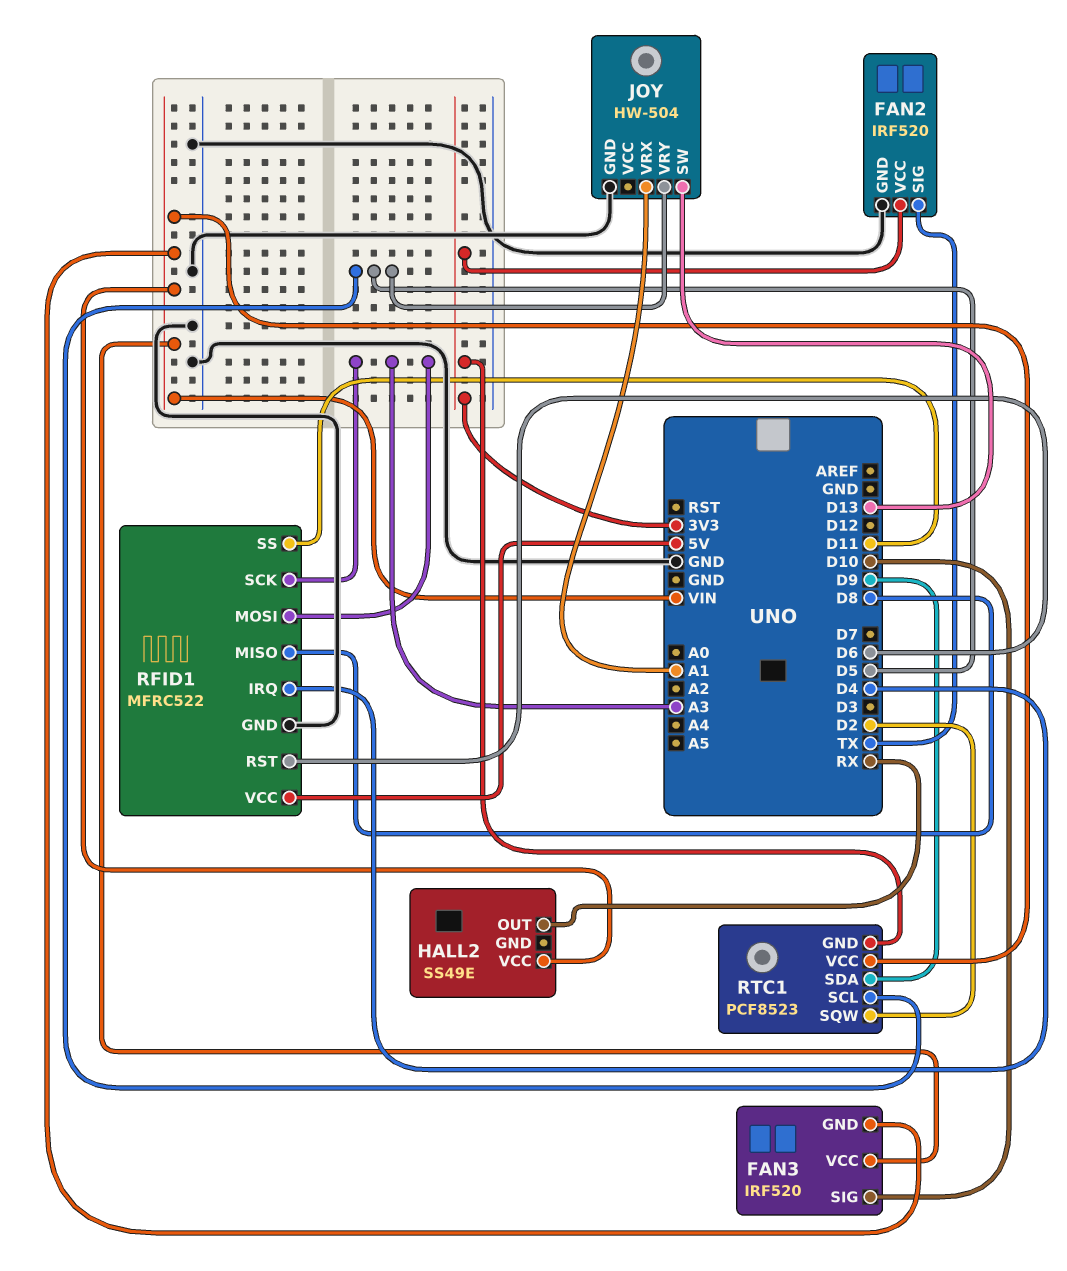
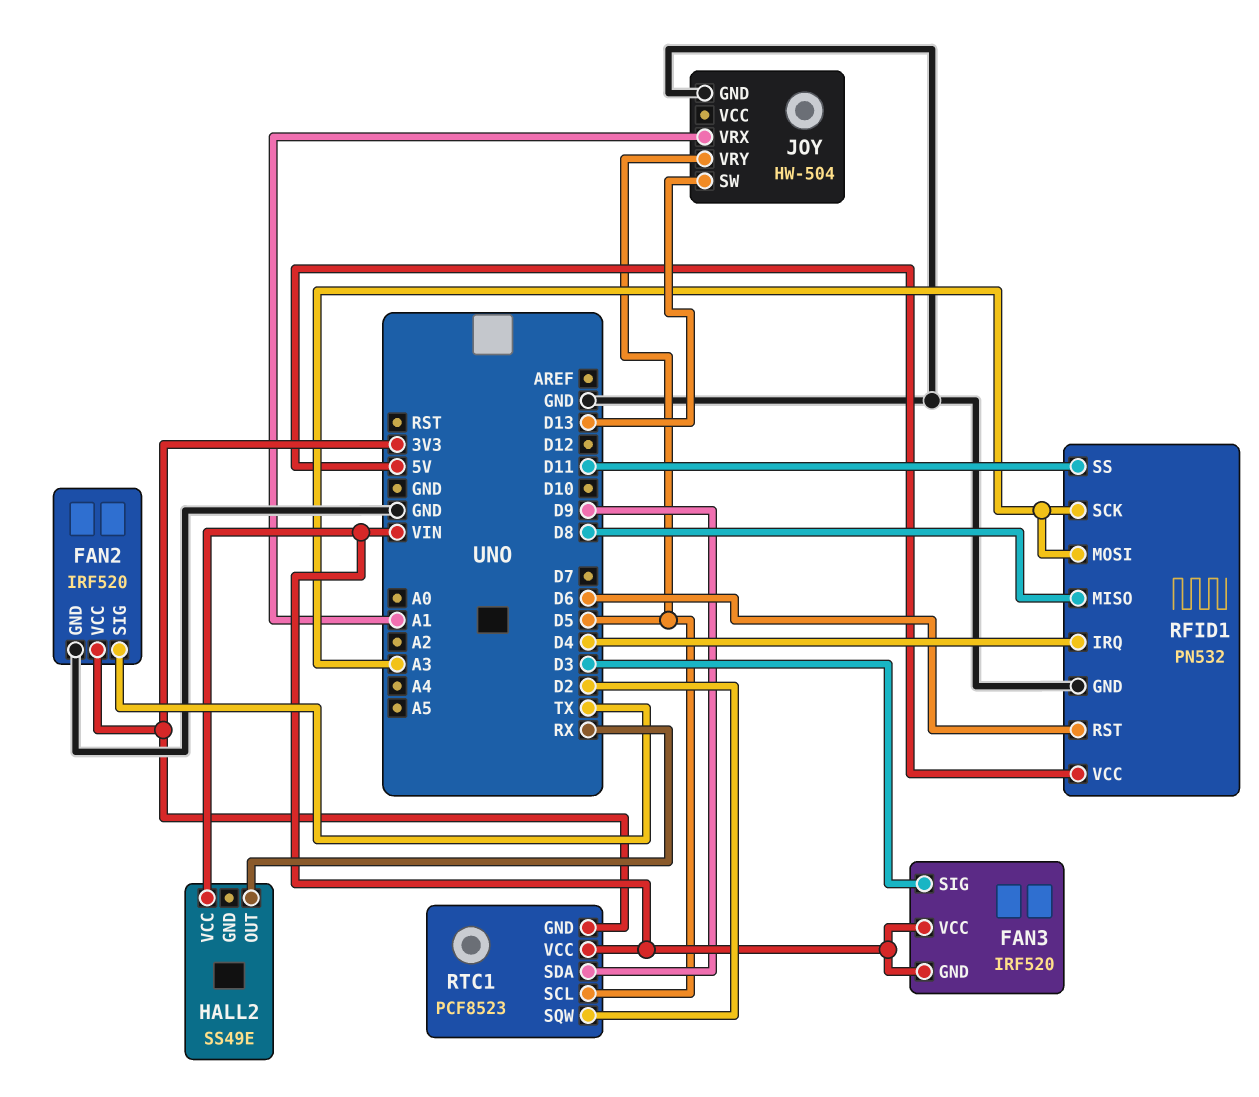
FAN3 pin SIG: D10 -> D3
RFID1: MFRC522 -> PN532

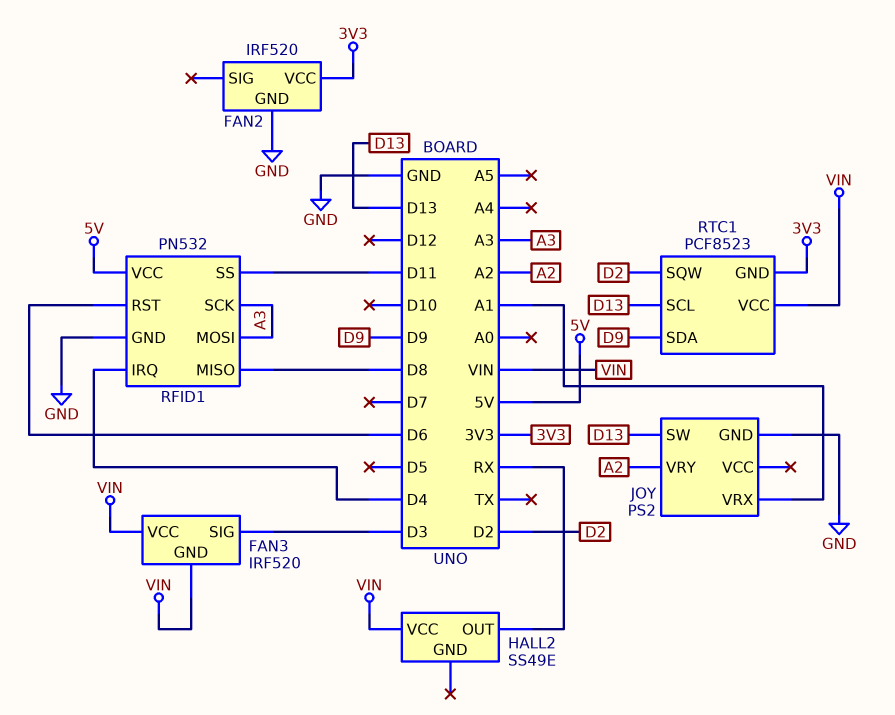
FAN2 pin SIG: TX -> none
JOY: HW-504 -> PS2
JOY pin VRY: D5 -> A2
RTC1 pin SCL: D5 -> D13

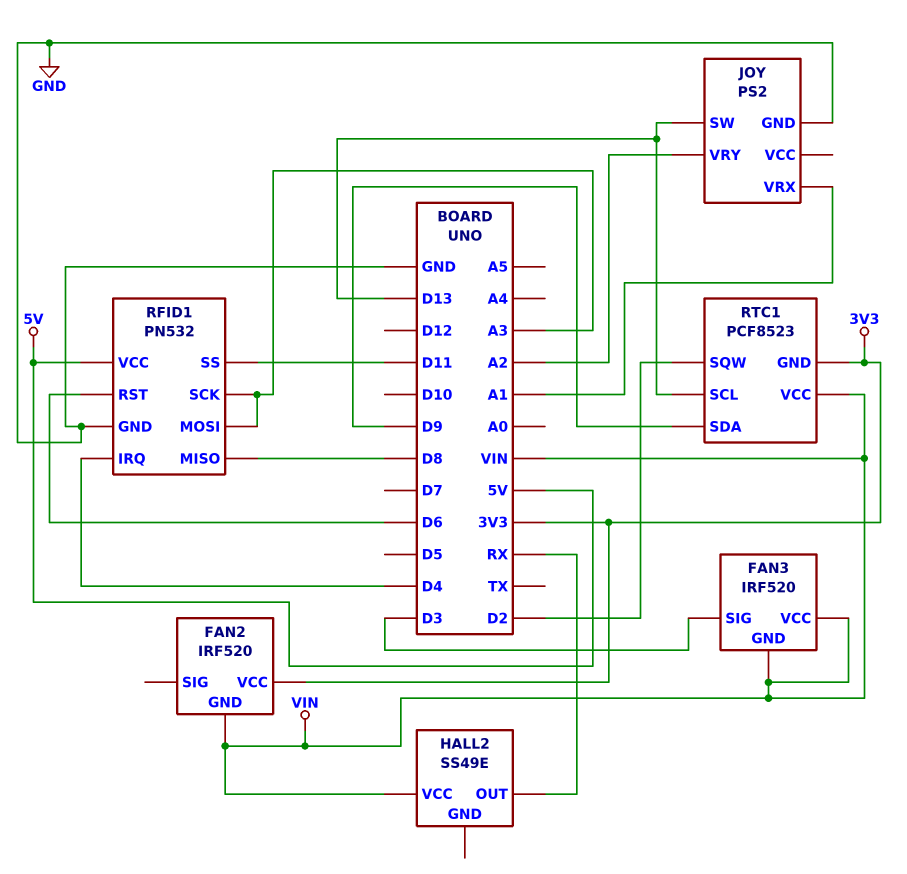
FAN2 pin GND: GND -> VIN

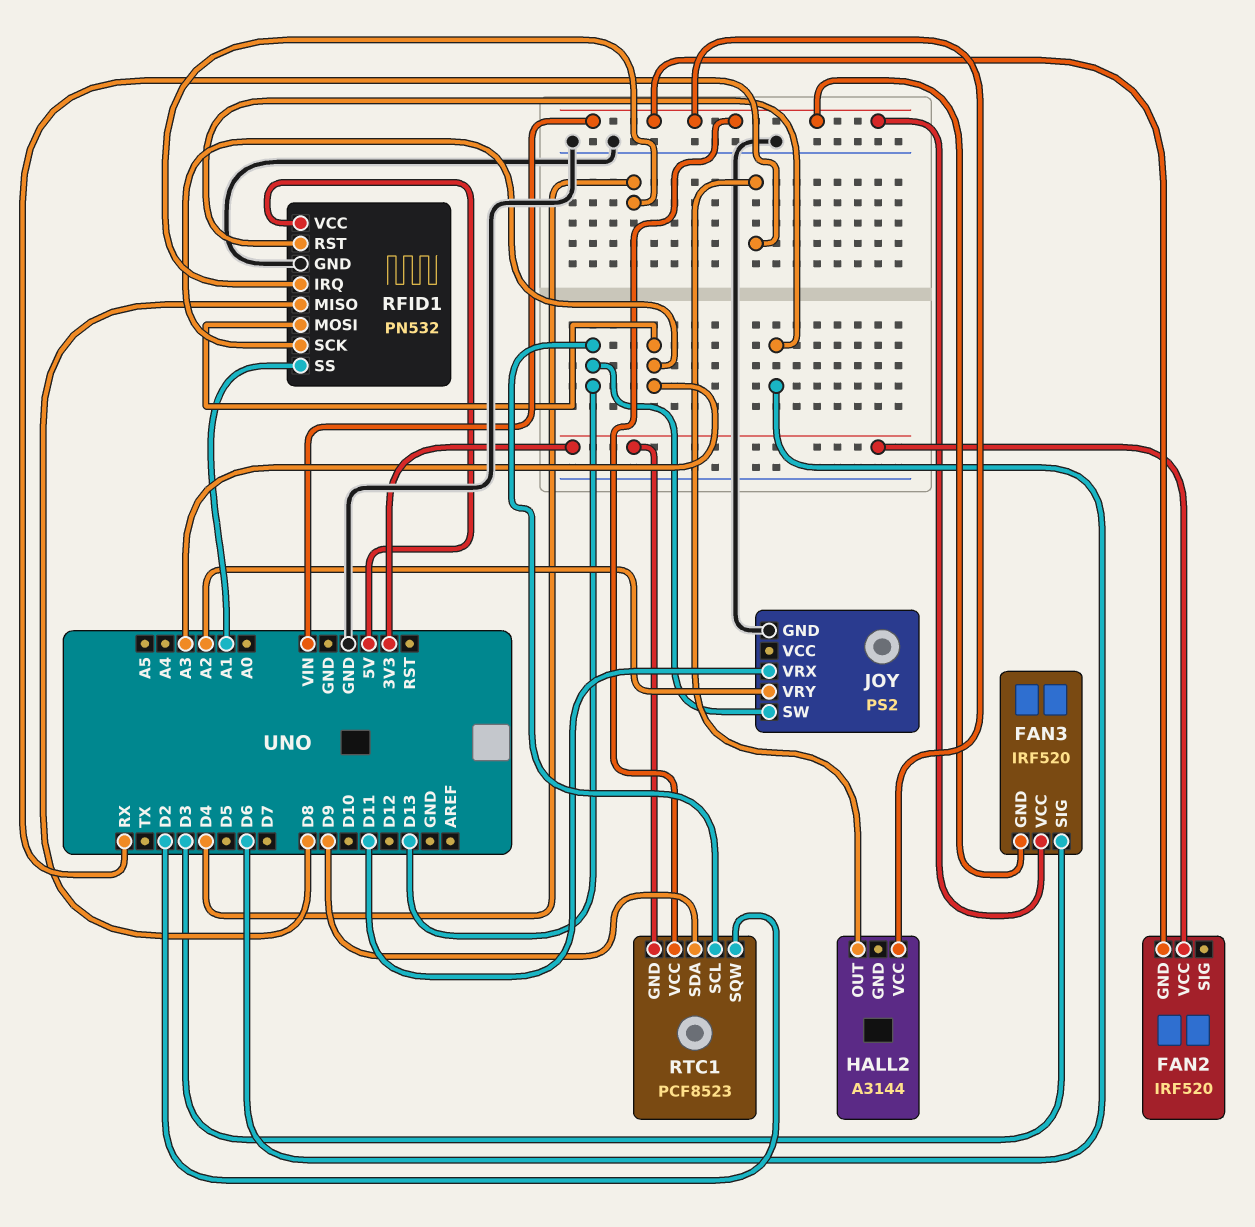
HALL2: SS49E -> A3144
JOY pin VRX: A1 -> D11
RFID1 pin SS: D11 -> A1

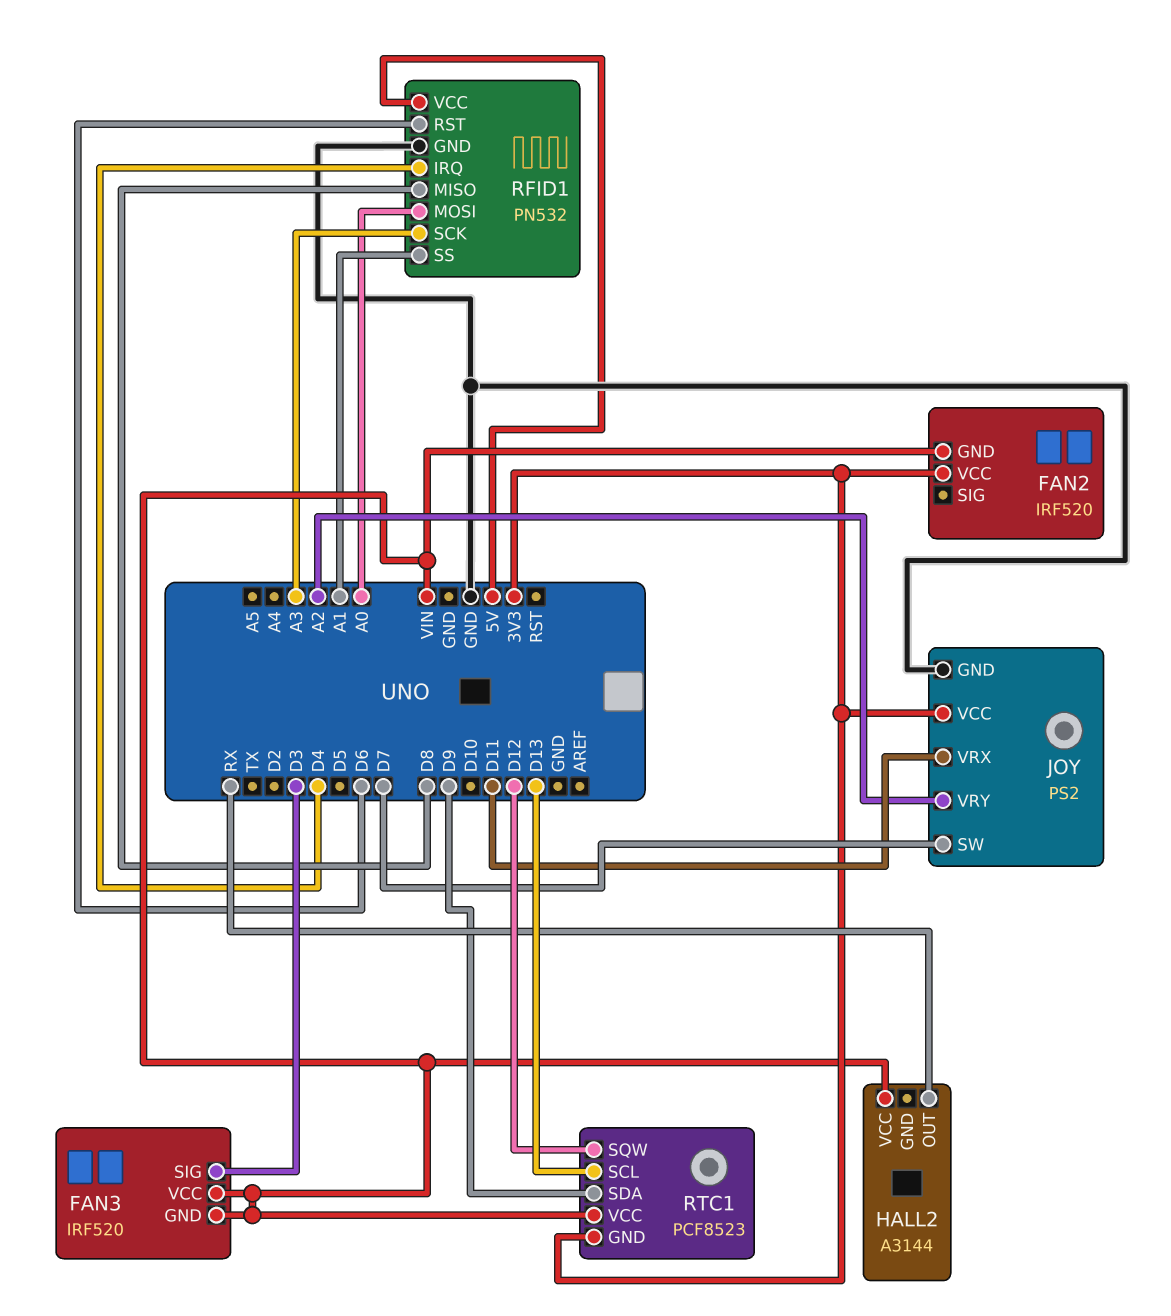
JOY pin SW: D13 -> D7
JOY pin VCC: none -> 3V3
RFID1 pin MOSI: A3 -> A0
RTC1 pin SQW: D2 -> D12

